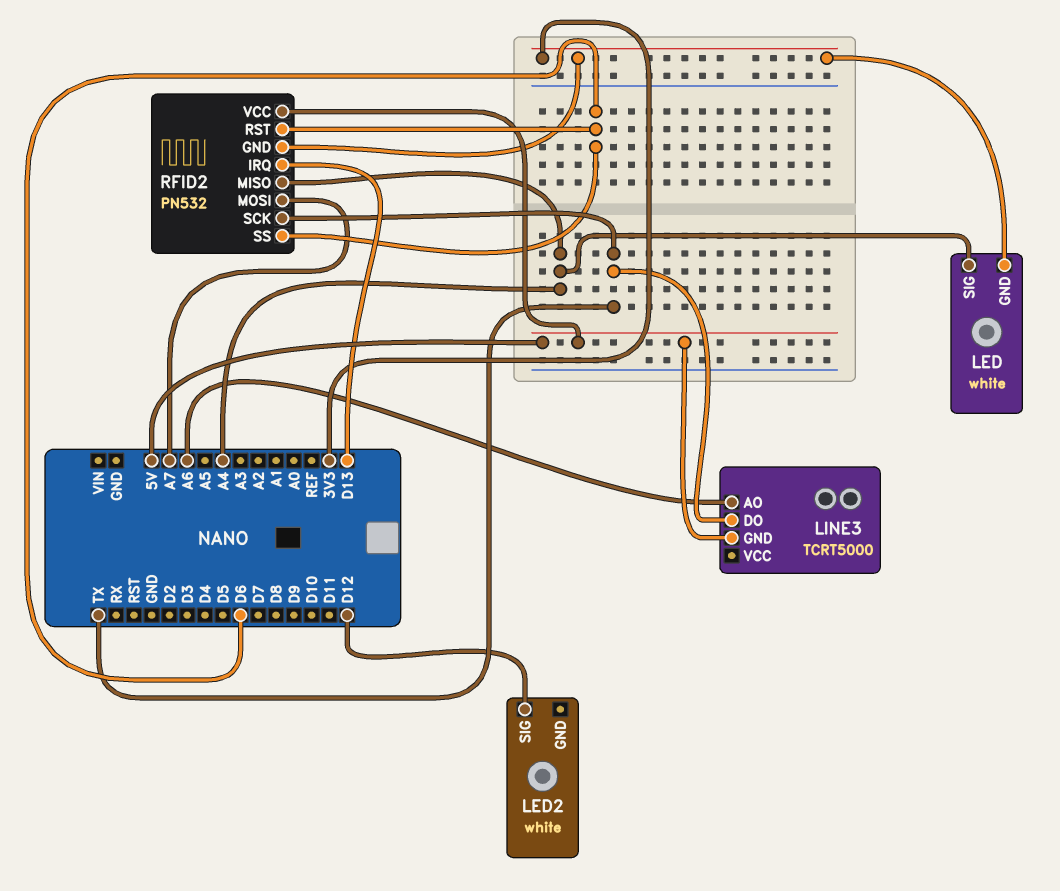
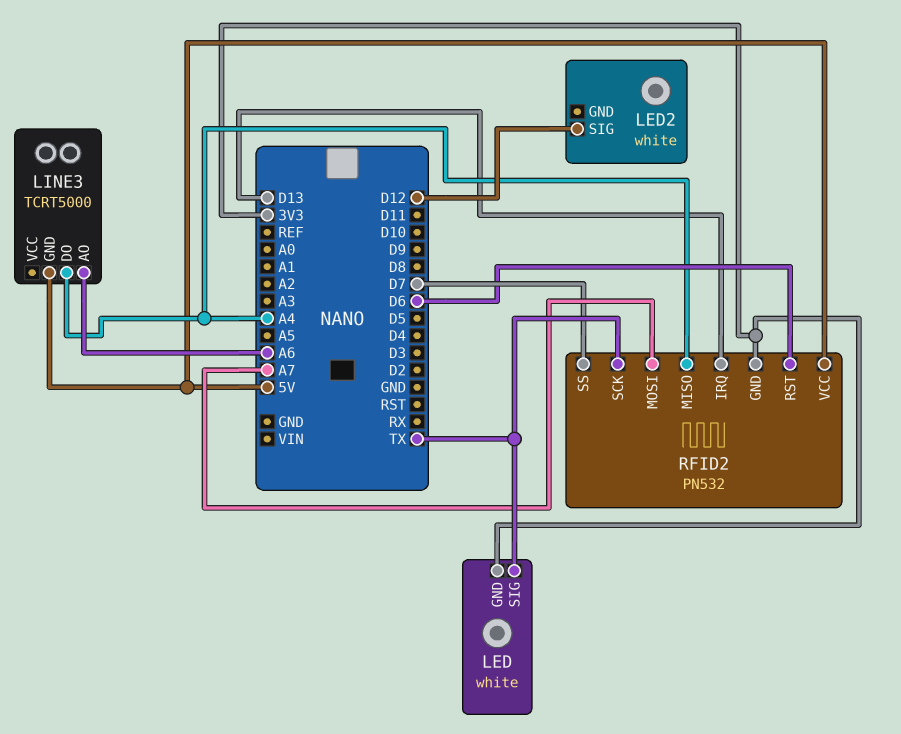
LED pin SIG: A4 -> TX
LINE3 pin DO: TX -> A4
RFID2 pin SS: D6 -> D7

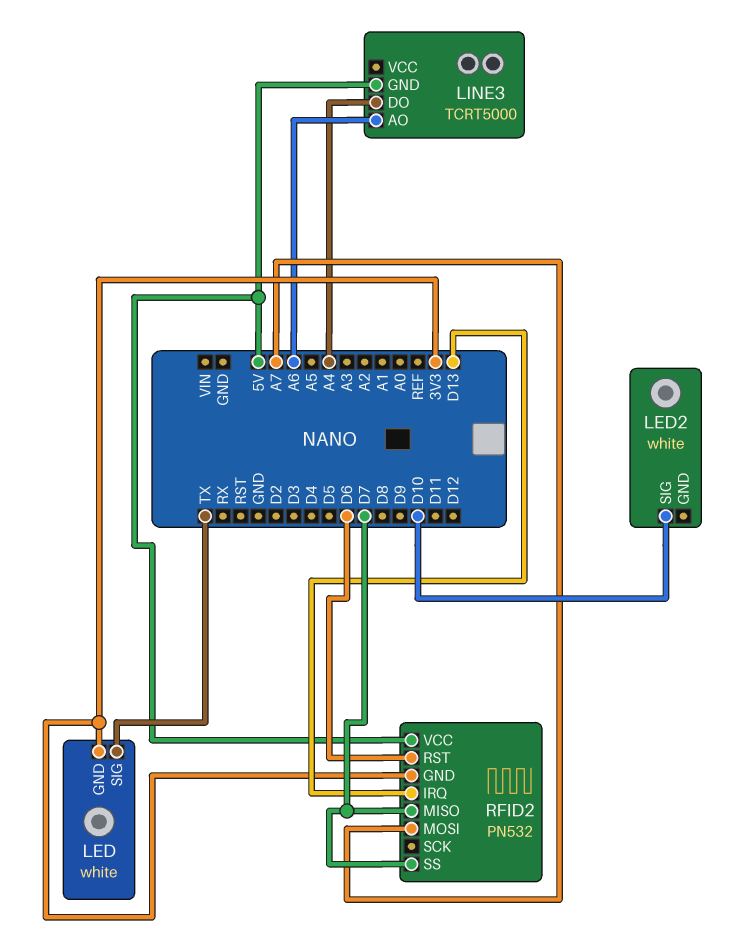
LED2 pin SIG: D12 -> D10
RFID2 pin MISO: A4 -> D7
RFID2 pin SCK: TX -> none

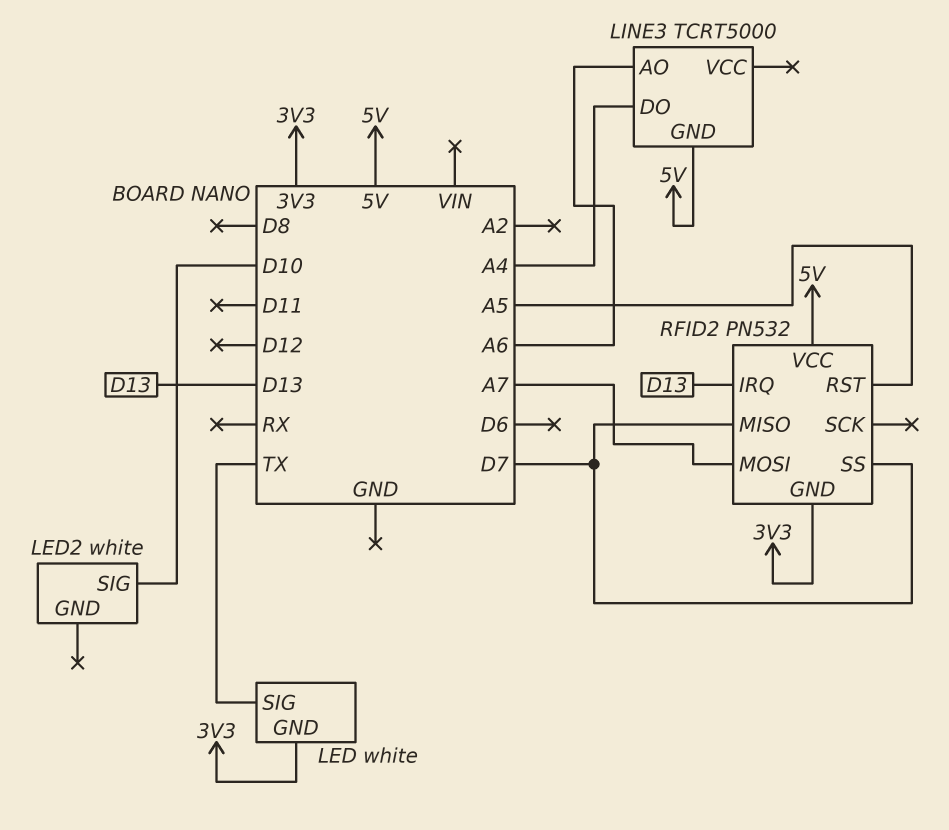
RFID2 pin RST: D6 -> A5

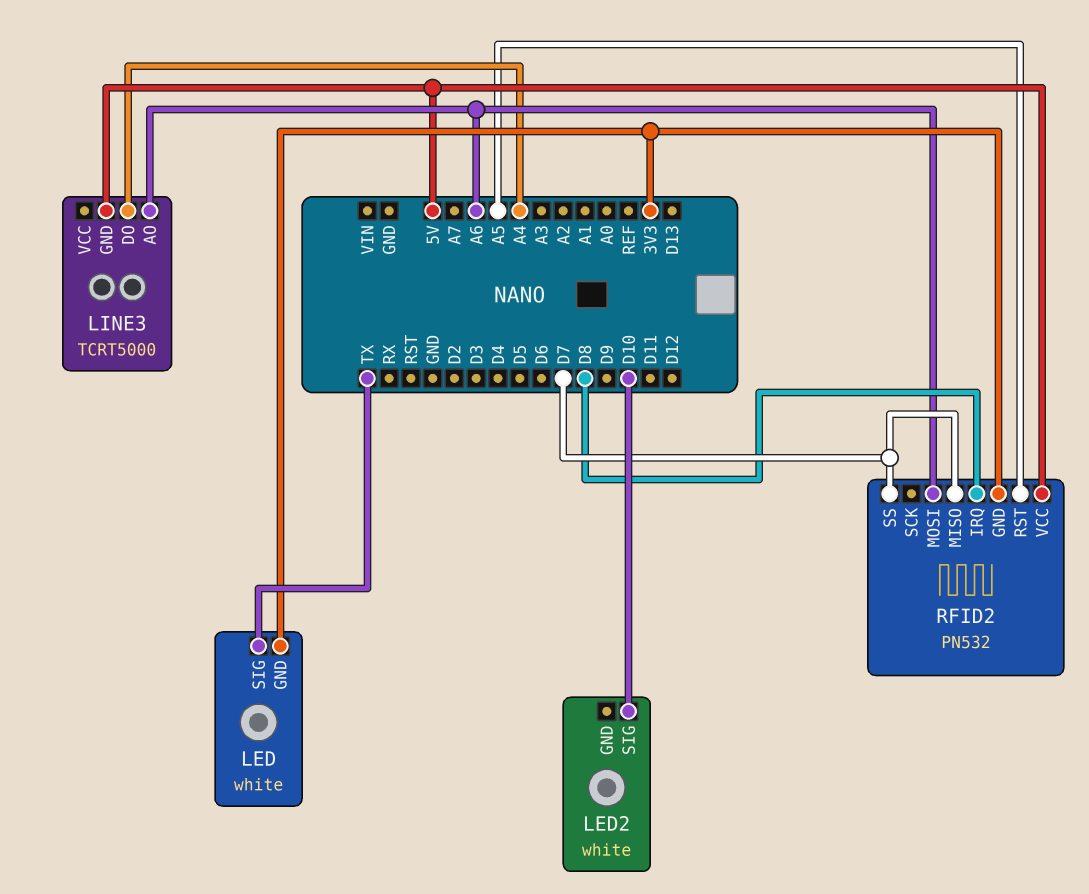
RFID2 pin IRQ: D13 -> D8
RFID2 pin MOSI: A7 -> A6

